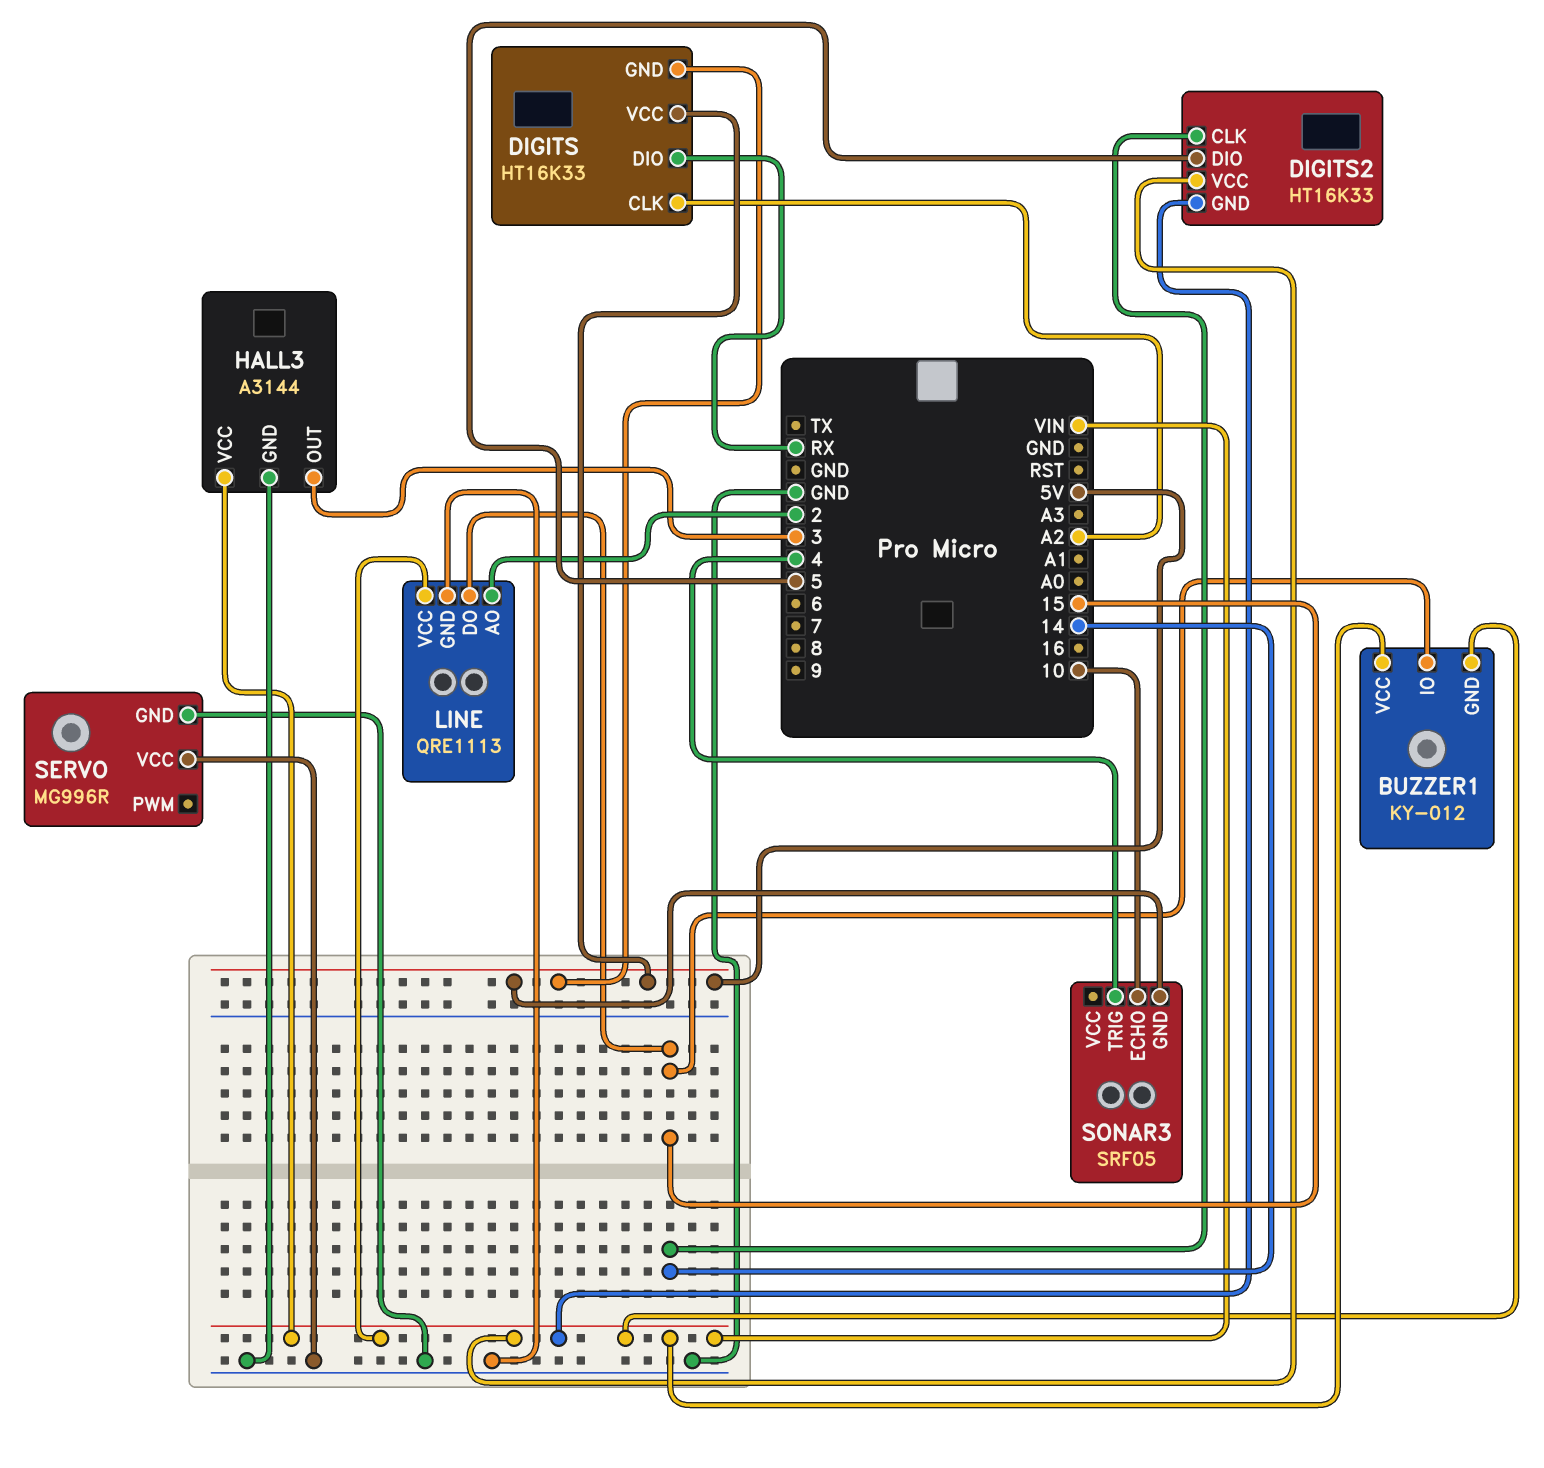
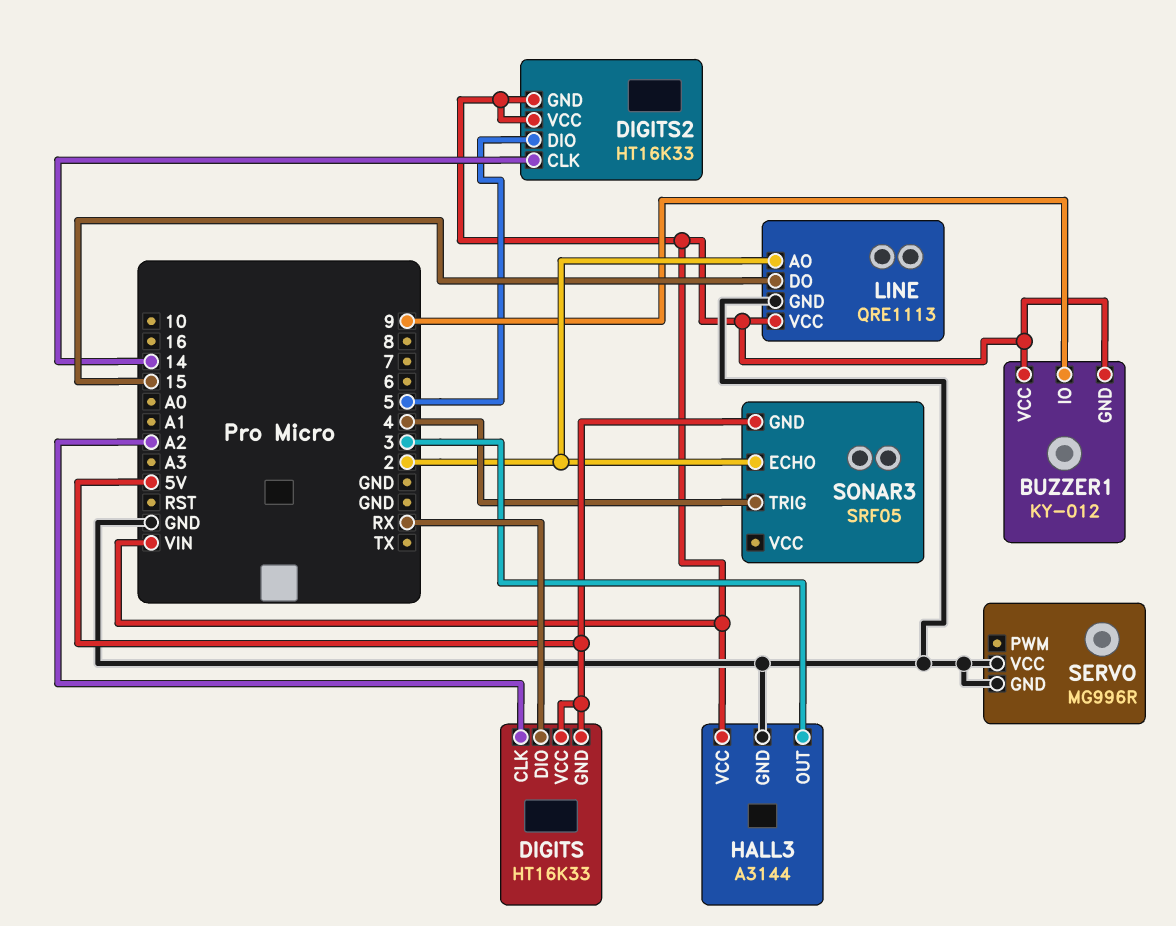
BUZZER1 pin IO: 15 -> 9
SONAR3 pin ECHO: 10 -> 2

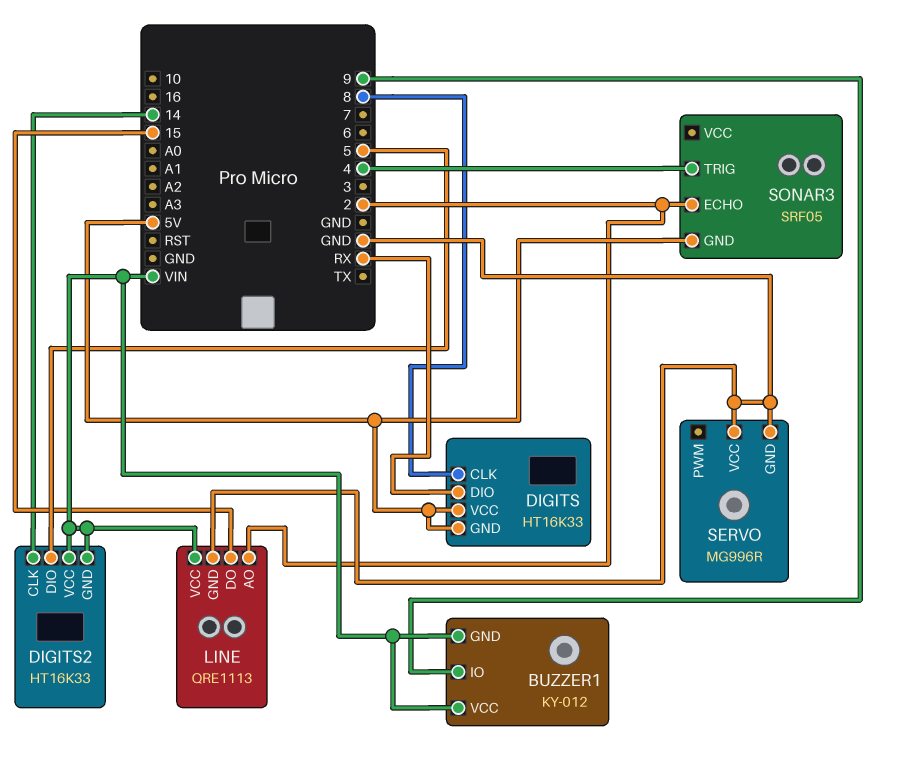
DIGITS pin CLK: A2 -> 8
HALL3: A3144 -> none
HALL3 pin GND: GND -> none
HALL3 pin OUT: 3 -> none
HALL3 pin VCC: VIN -> none

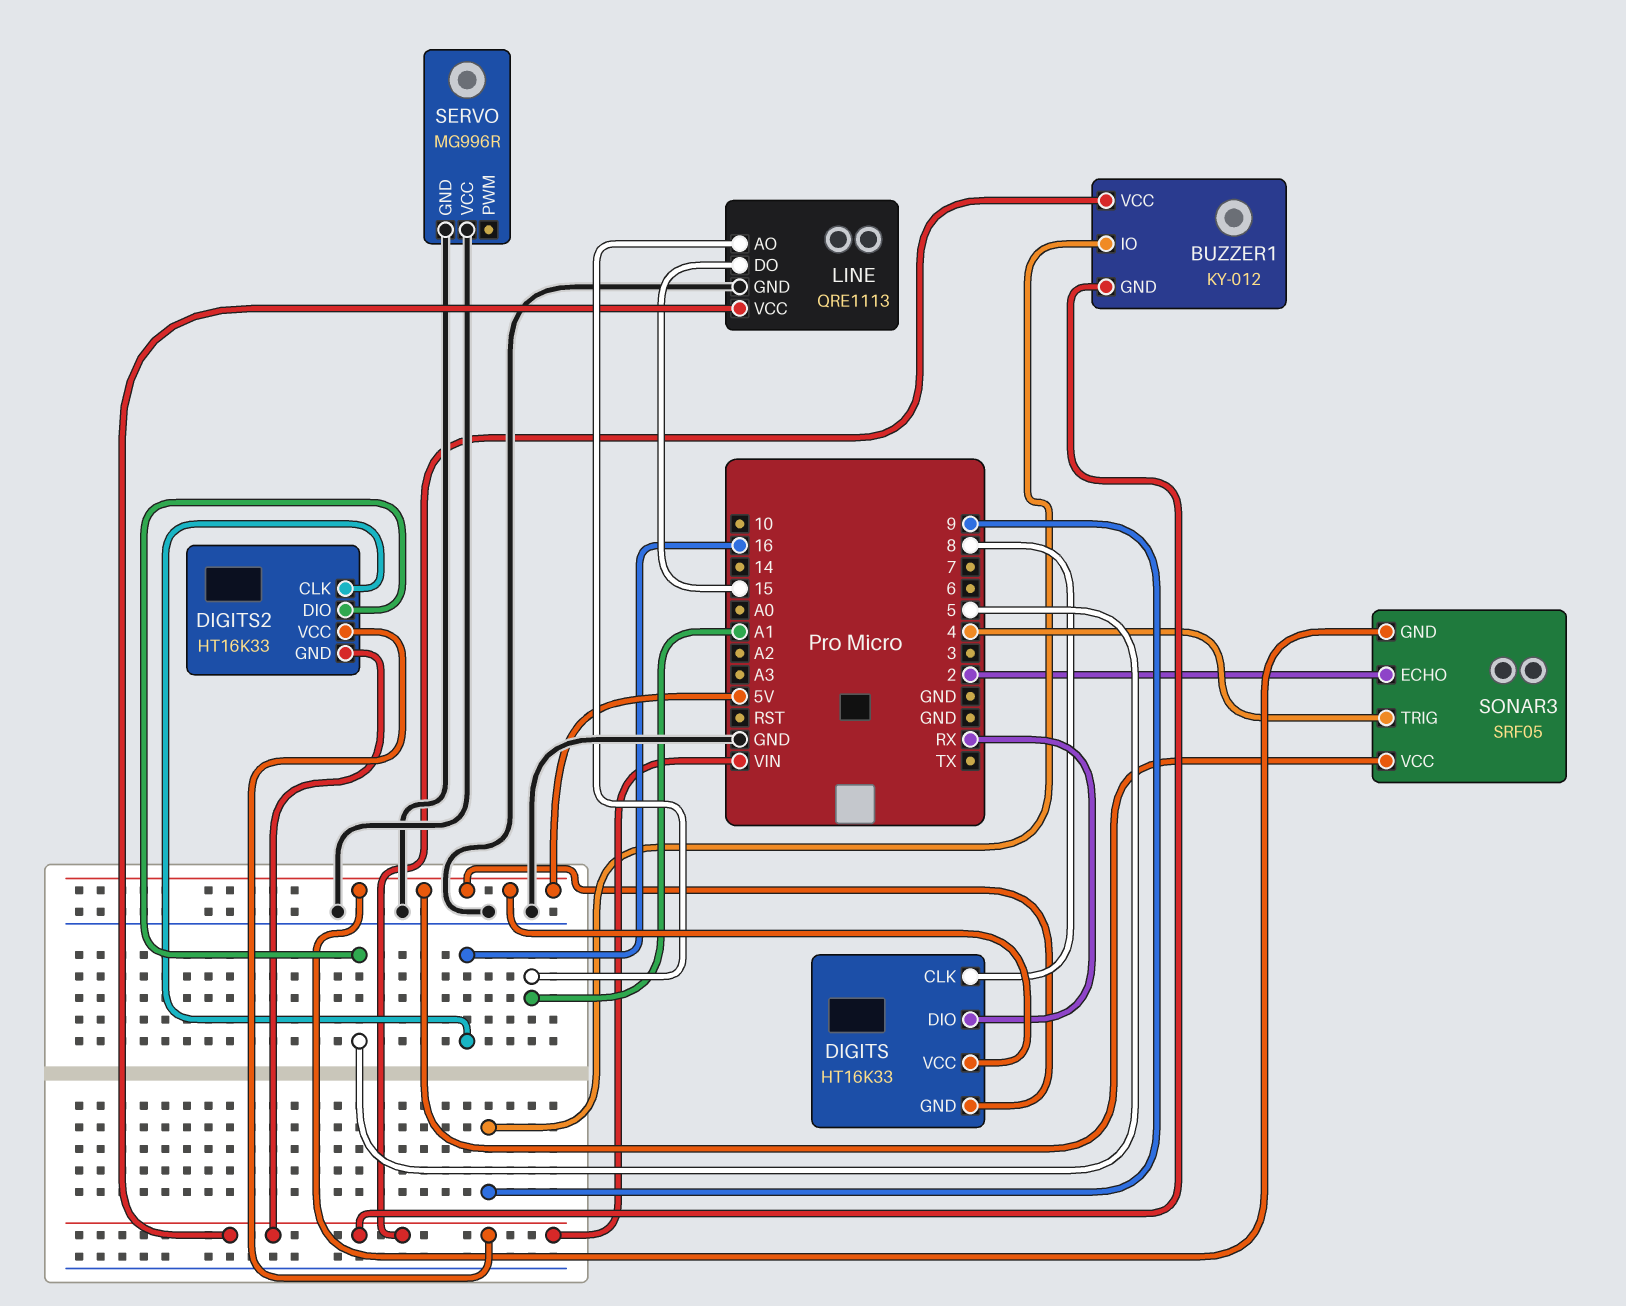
DIGITS2 pin CLK: 14 -> 16
LINE pin AO: 2 -> A1
SONAR3 pin VCC: none -> 5V

